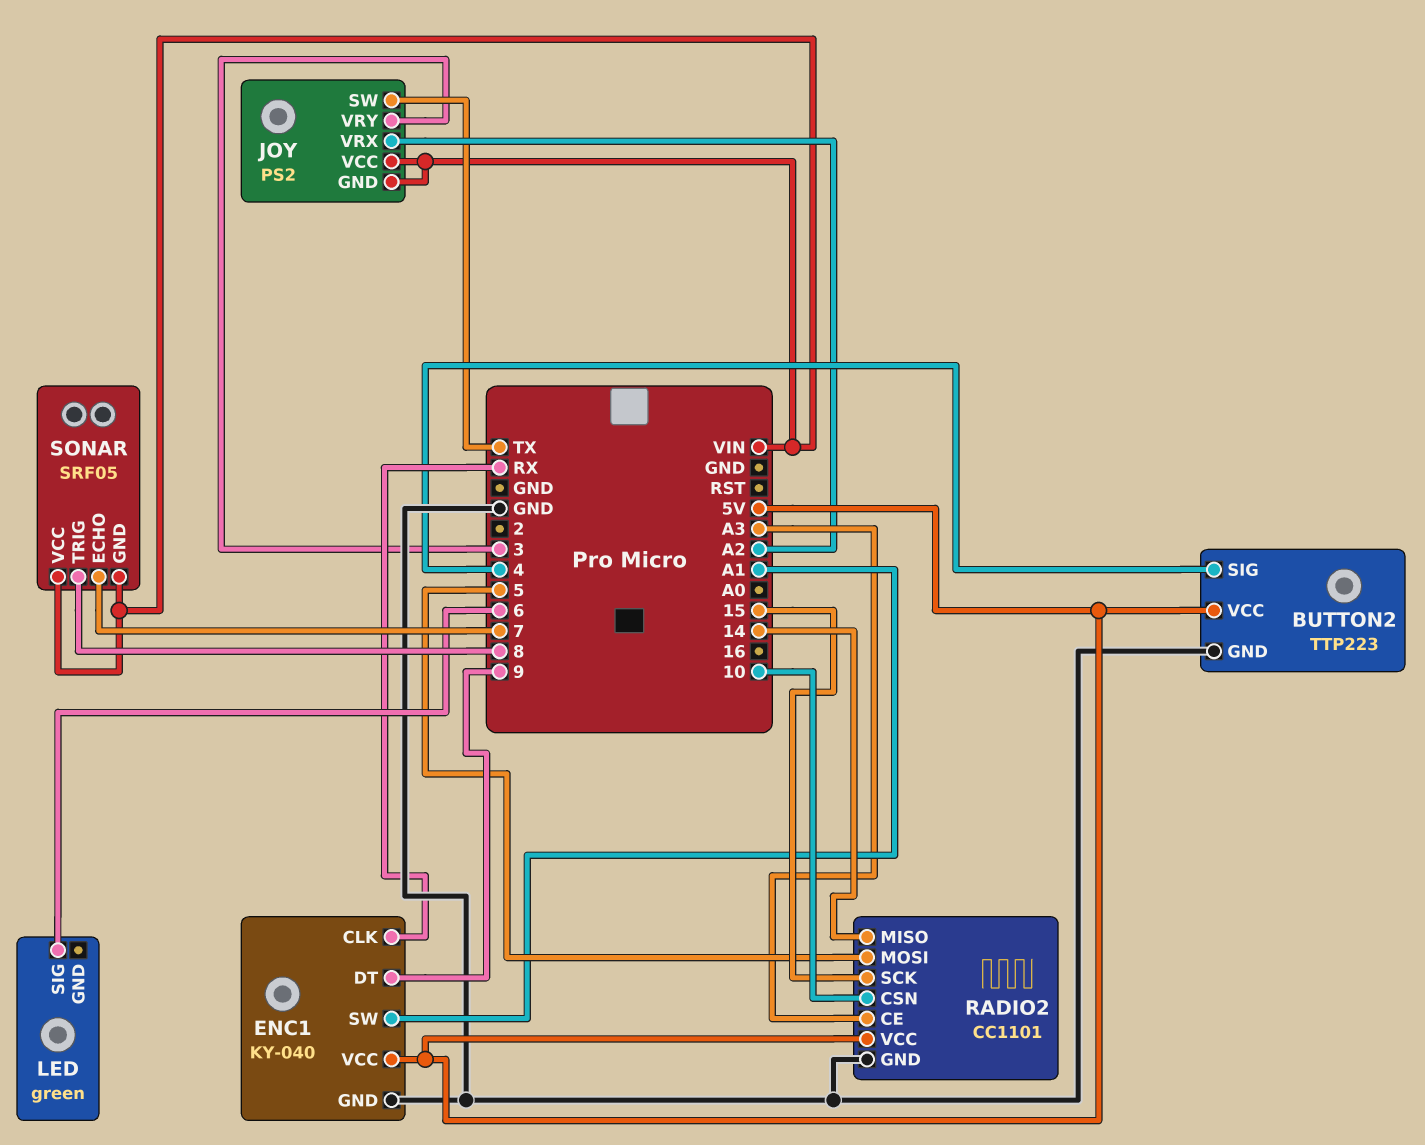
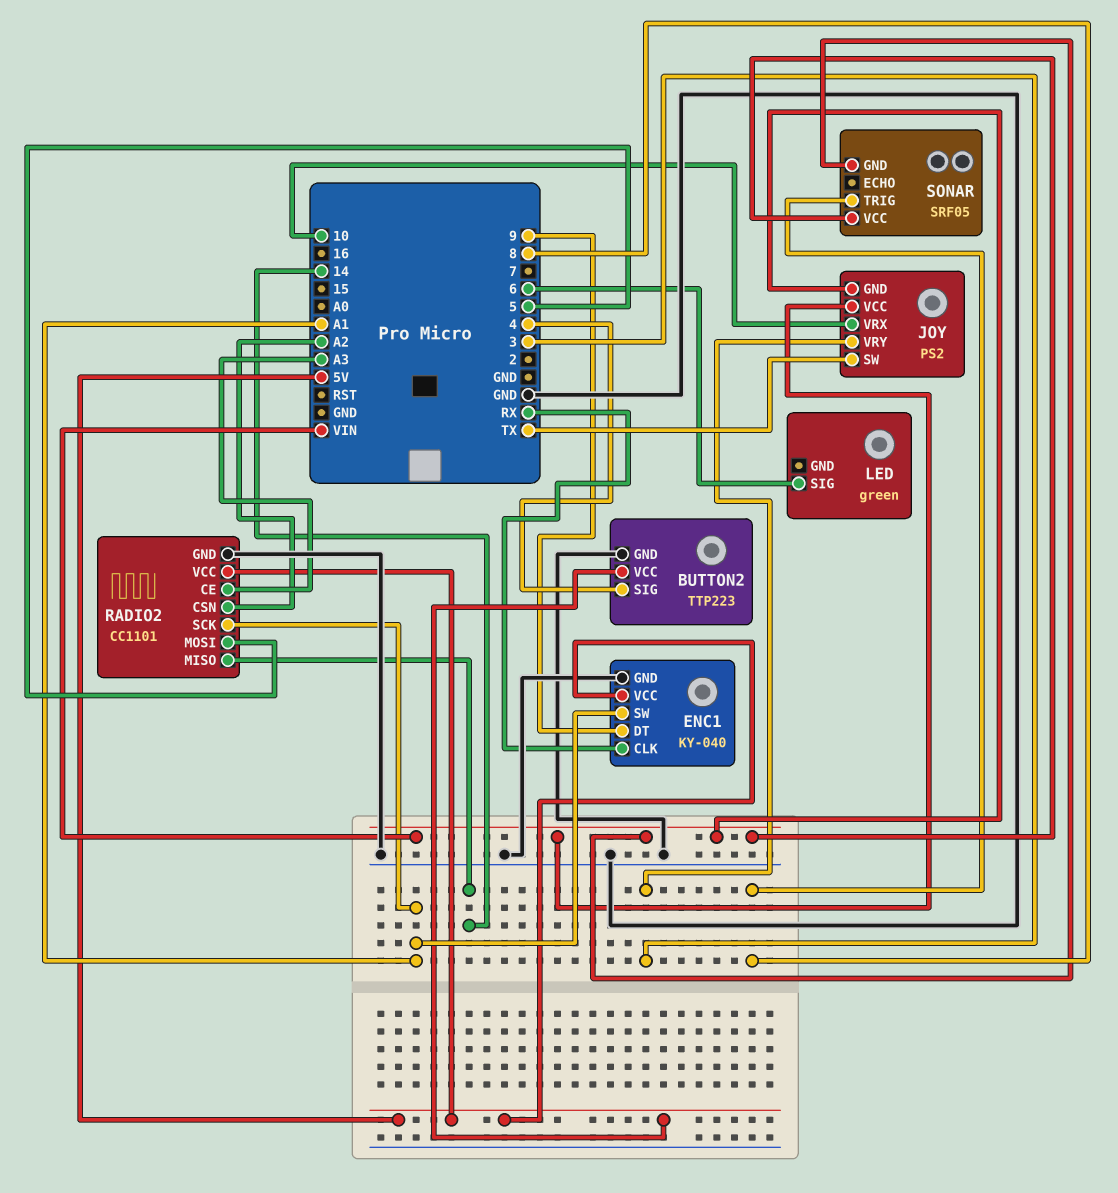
JOY pin VRX: A2 -> 10
RADIO2 pin CSN: 10 -> A2
RADIO2 pin SCK: 15 -> A1
SONAR pin ECHO: 7 -> none

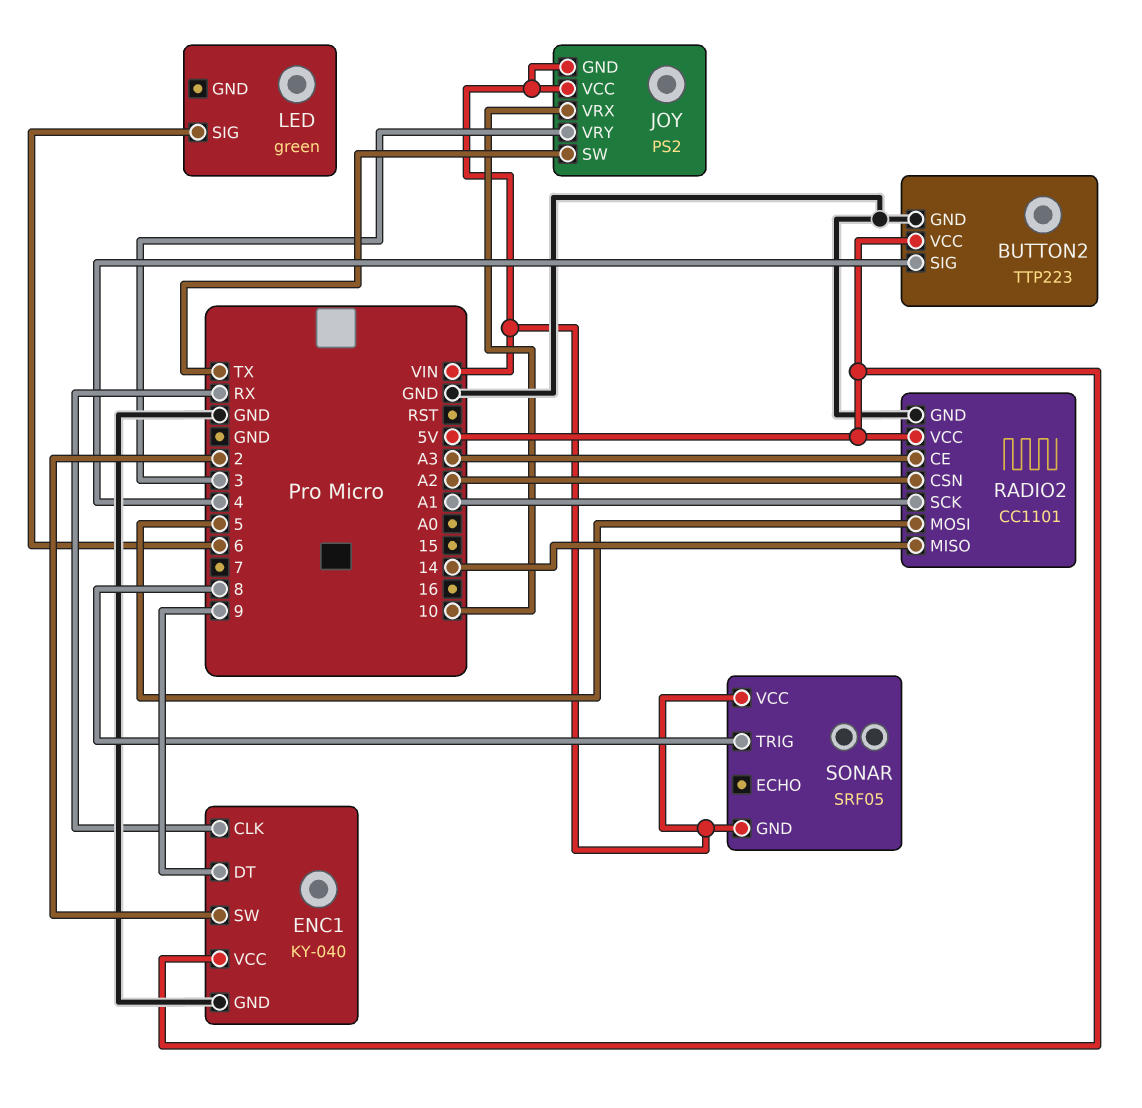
ENC1 pin SW: A1 -> 2

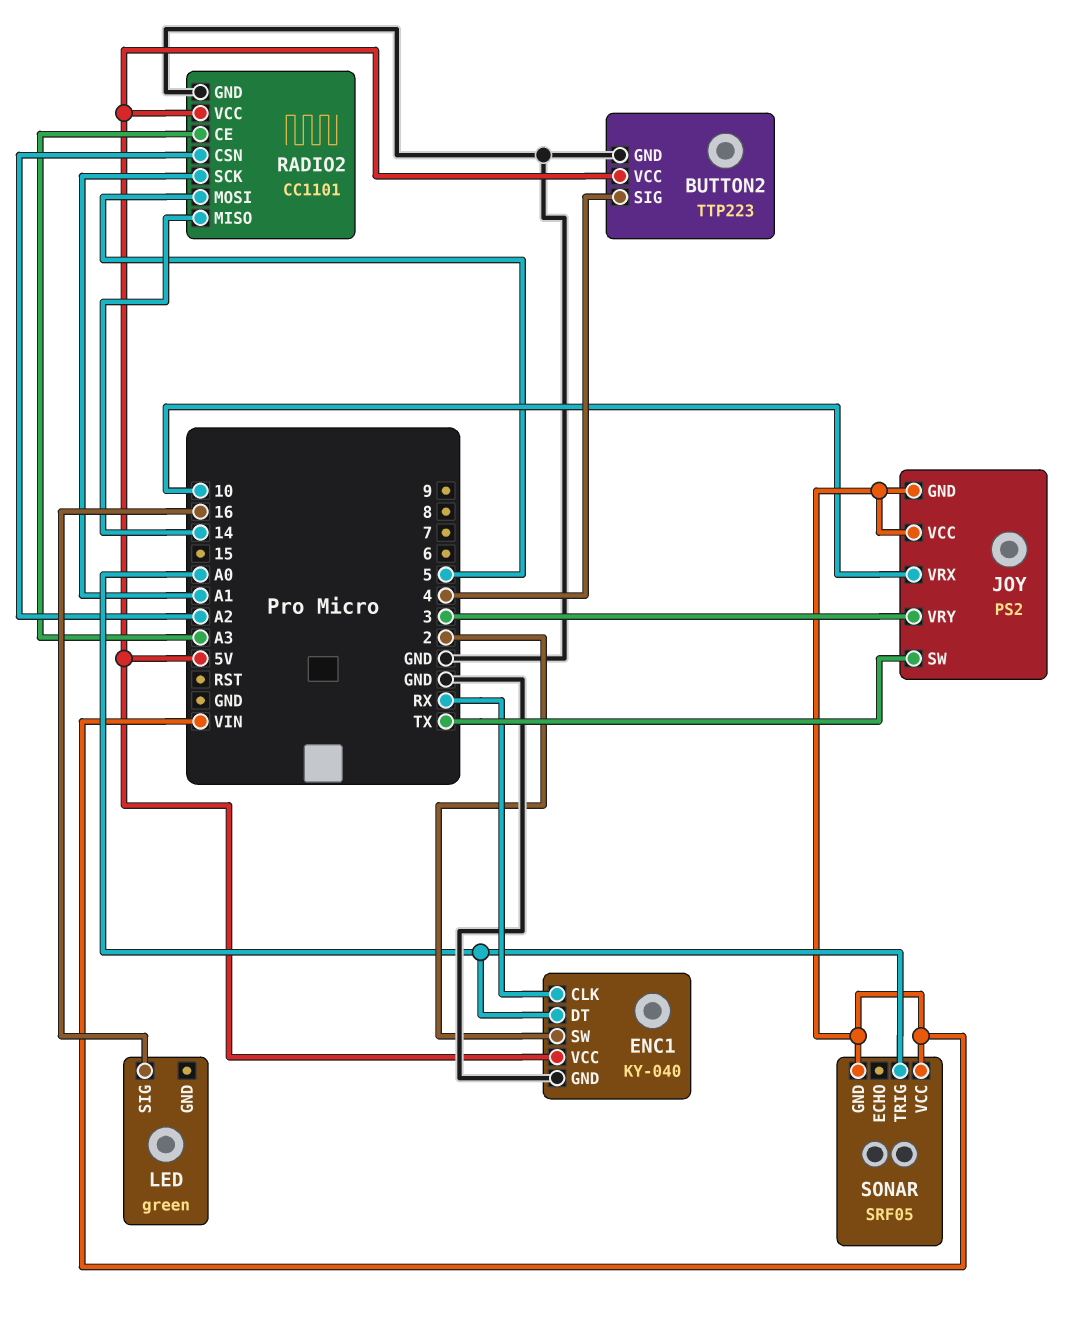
ENC1 pin DT: 9 -> A0
LED pin SIG: 6 -> 16
SONAR pin TRIG: 8 -> A0

